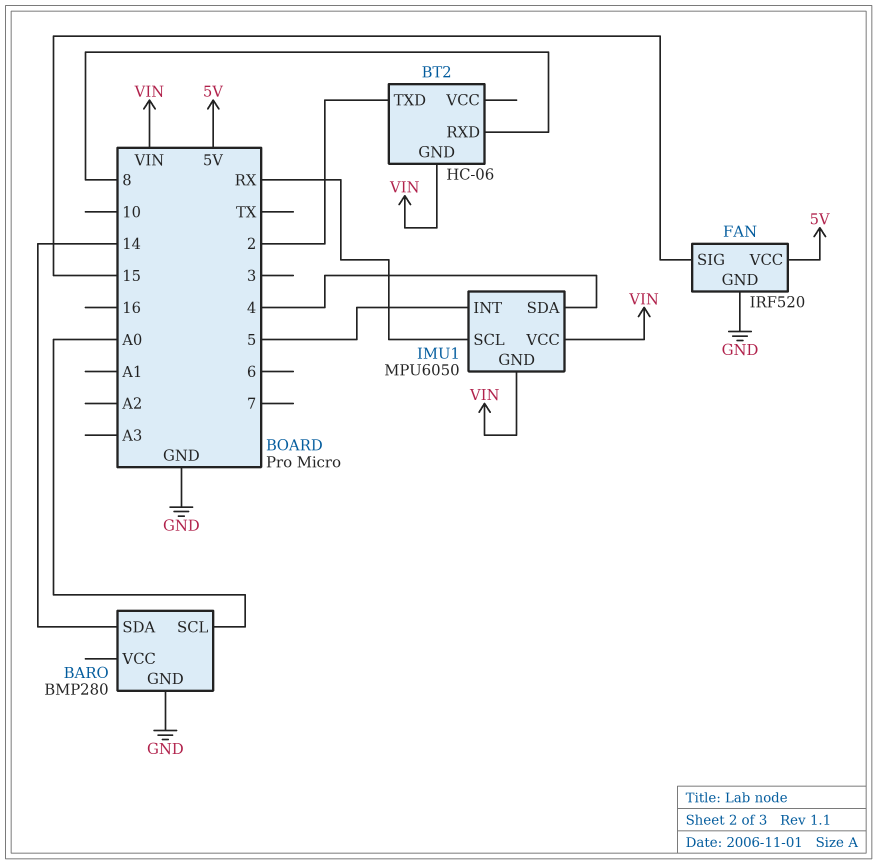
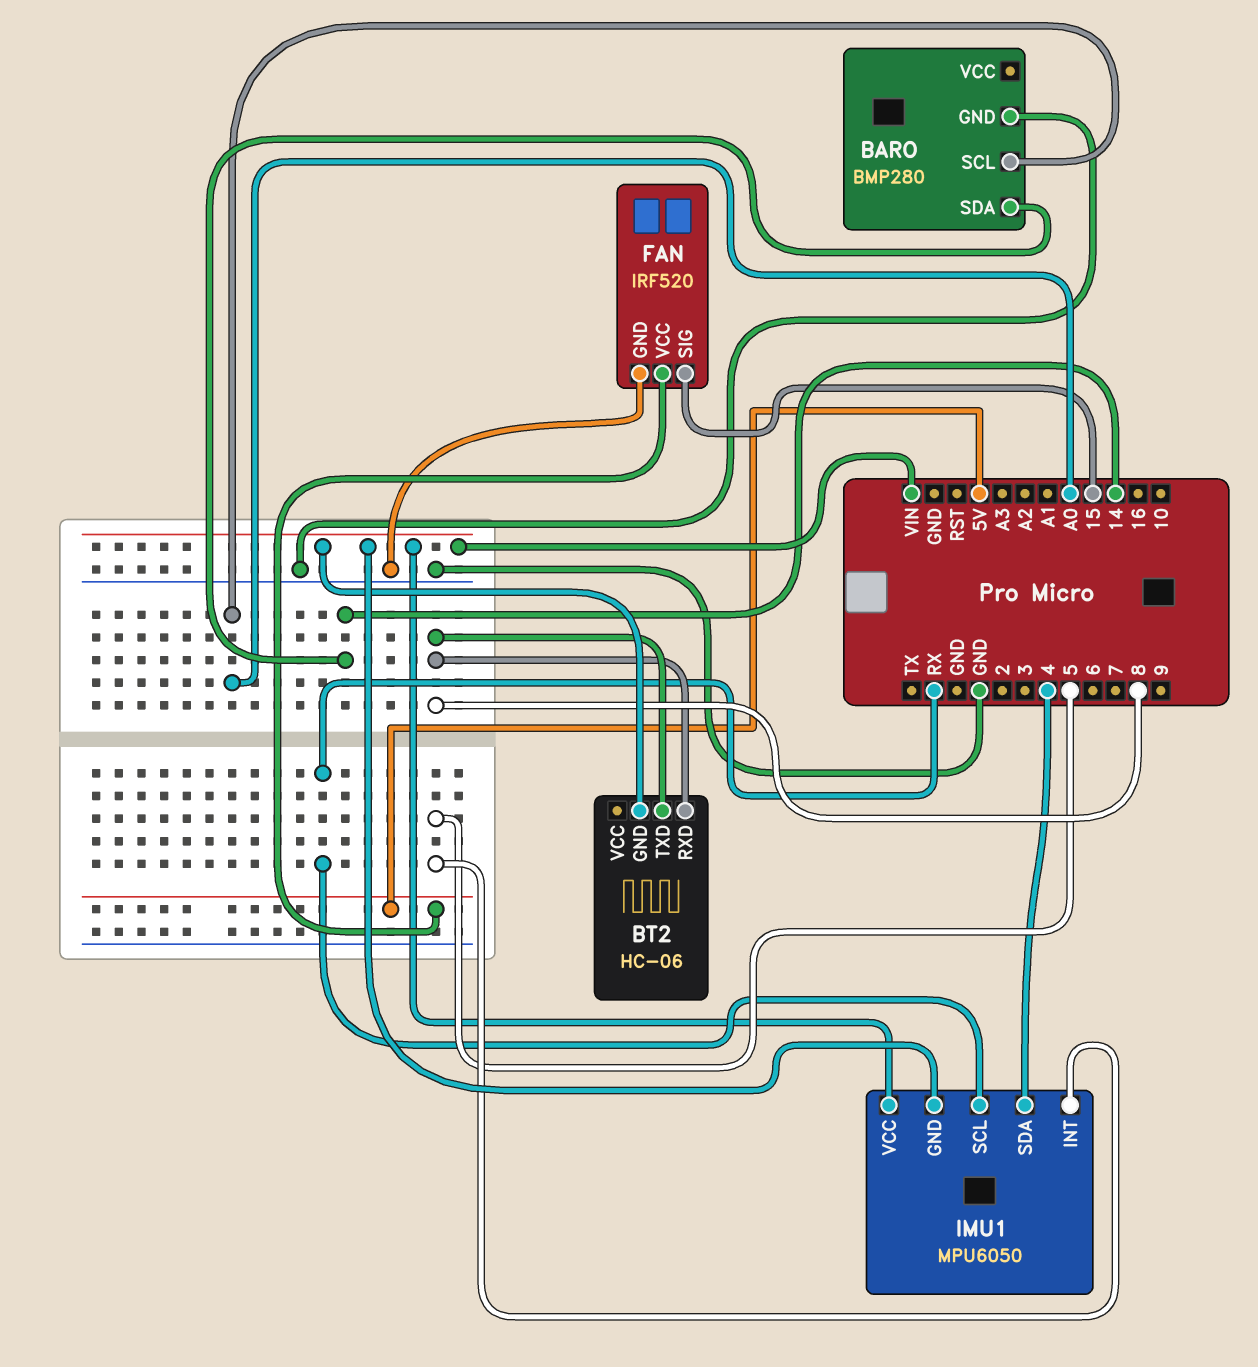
BT2 pin TXD: 2 -> 8

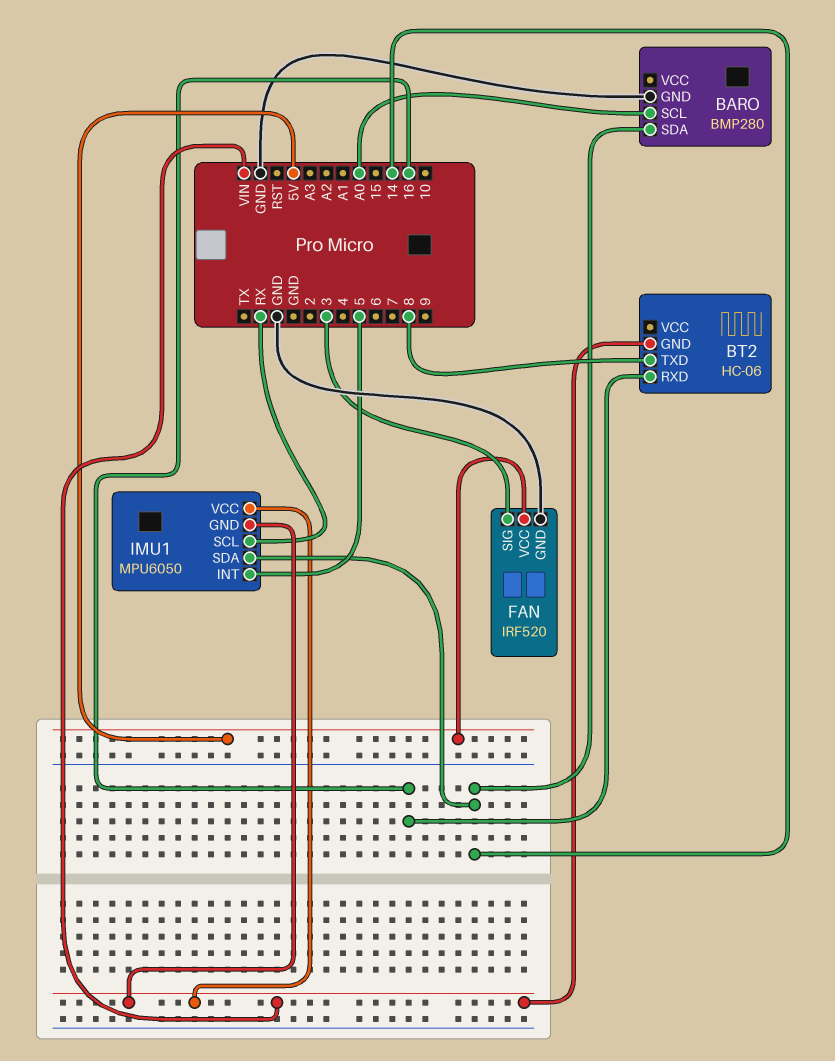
BT2 pin RXD: 8 -> 16
FAN pin SIG: 15 -> 3
IMU1 pin SDA: 4 -> 14

